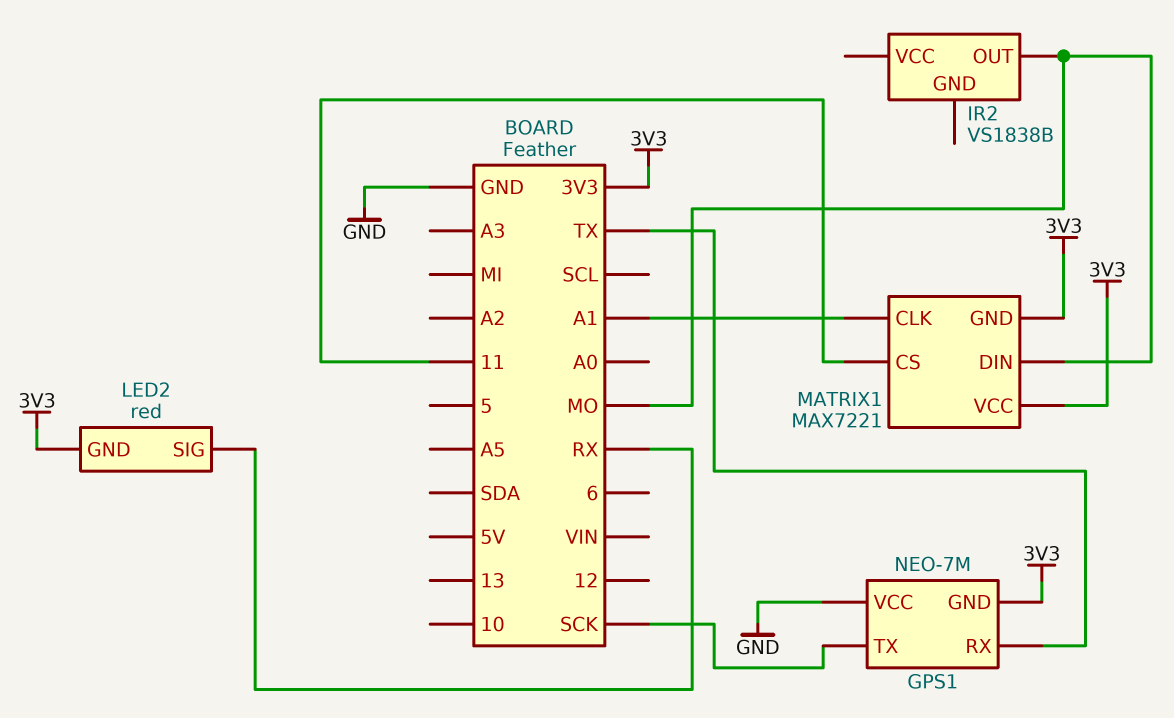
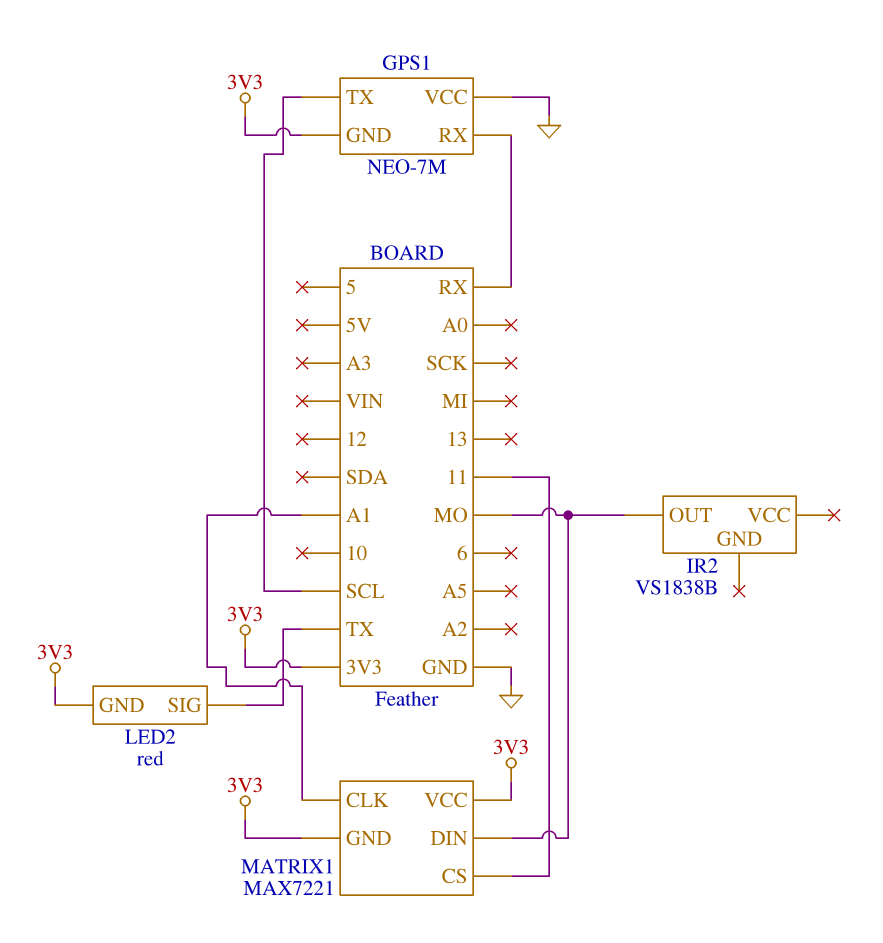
GPS1 pin RX: TX -> RX
GPS1 pin TX: SCK -> SCL
LED2 pin SIG: RX -> TX

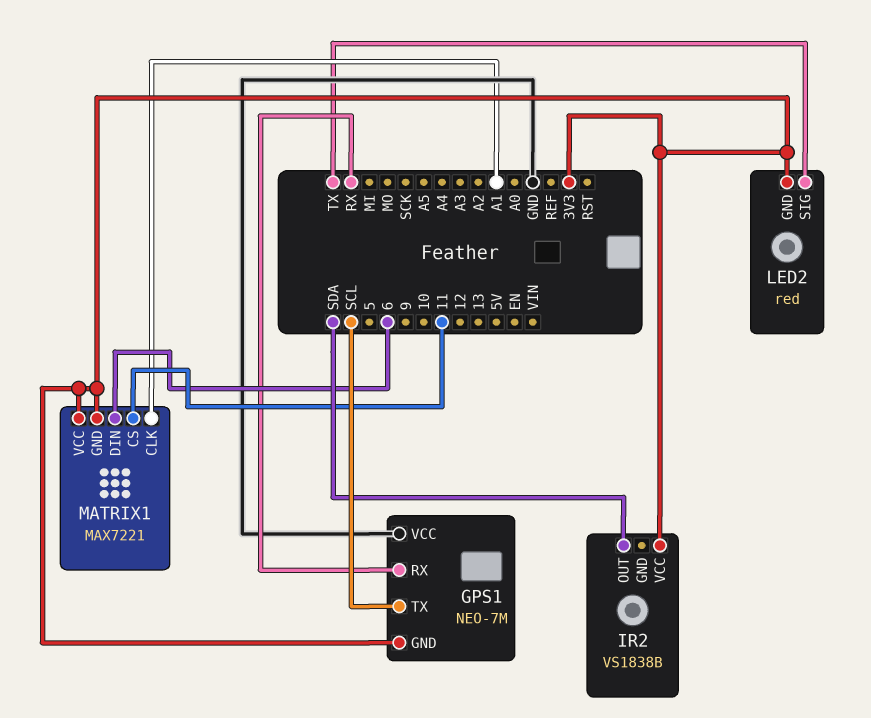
IR2 pin OUT: MO -> SDA
IR2 pin VCC: none -> 3V3
MATRIX1 pin DIN: MO -> 6

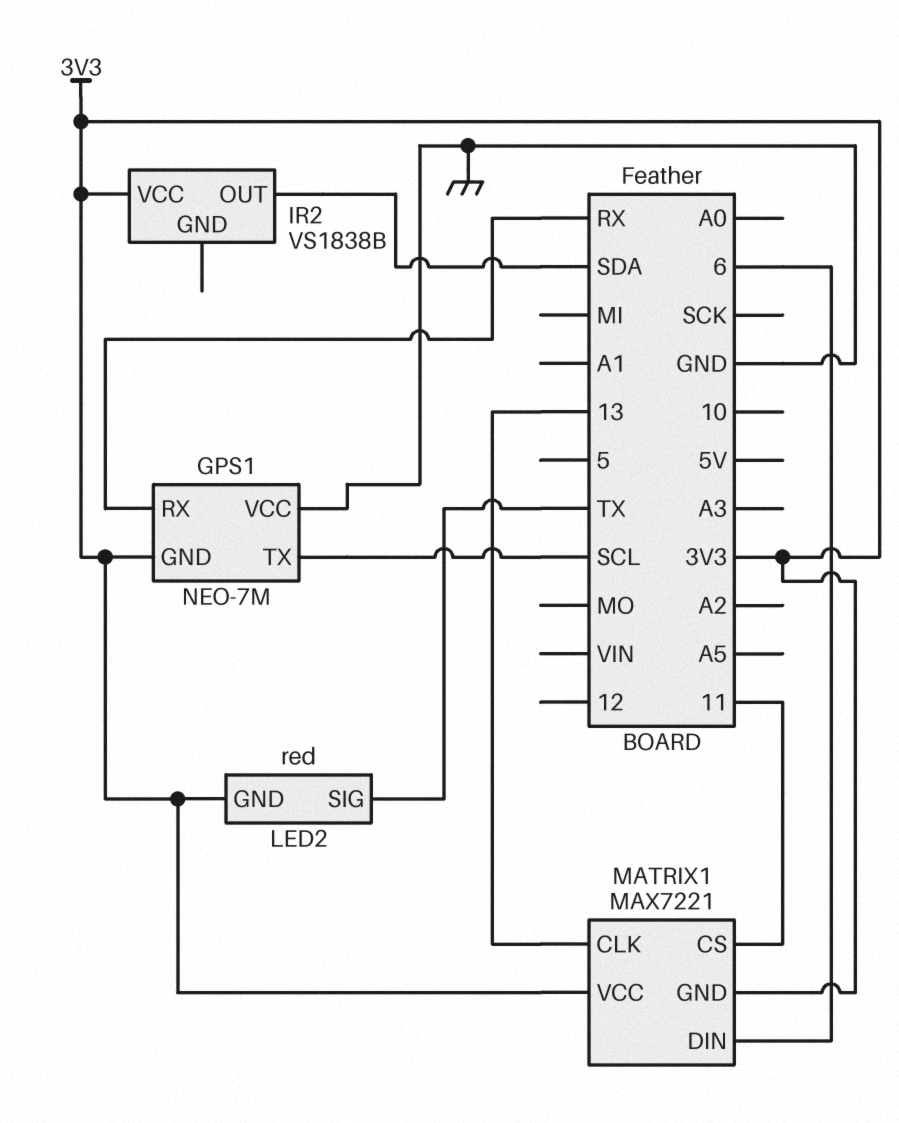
MATRIX1 pin CLK: A1 -> 13

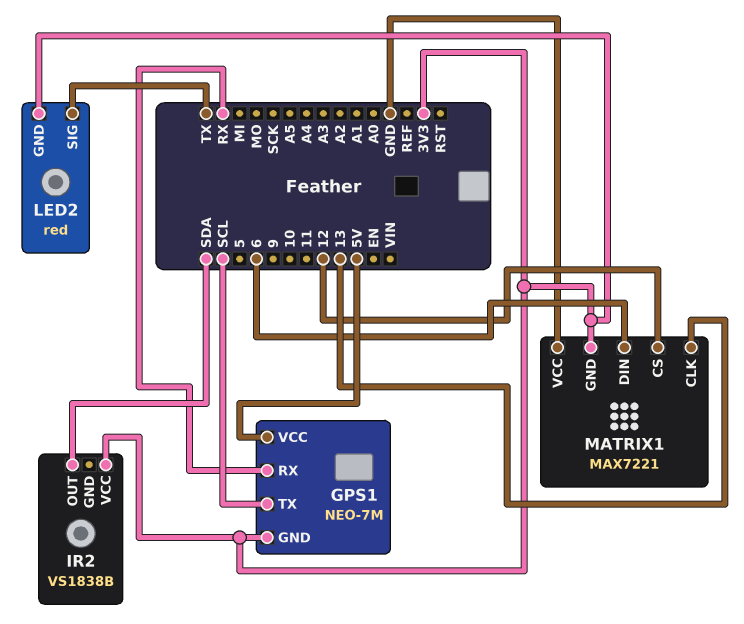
GPS1 pin VCC: GND -> 5V
MATRIX1 pin CS: 11 -> 12
MATRIX1 pin VCC: 3V3 -> GND

